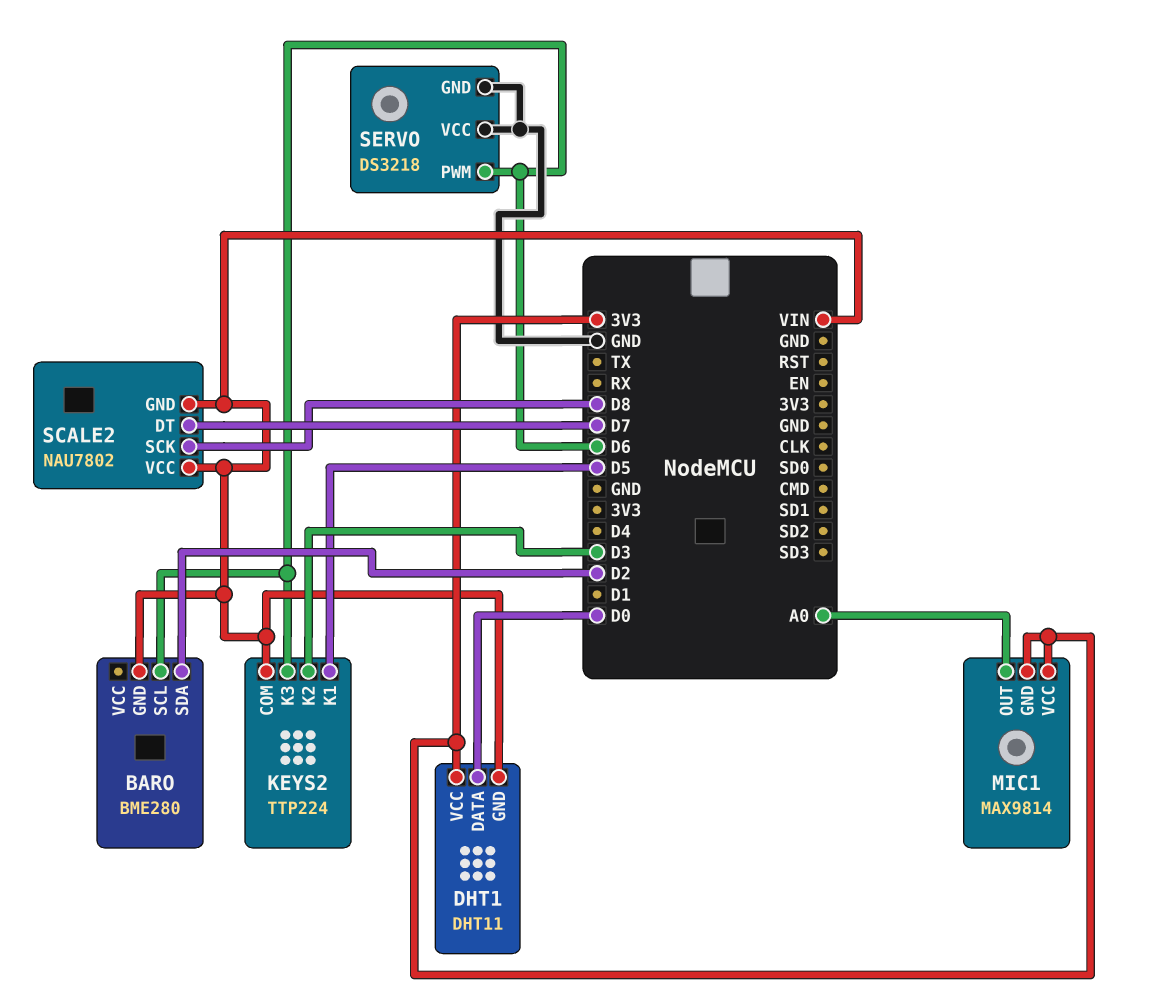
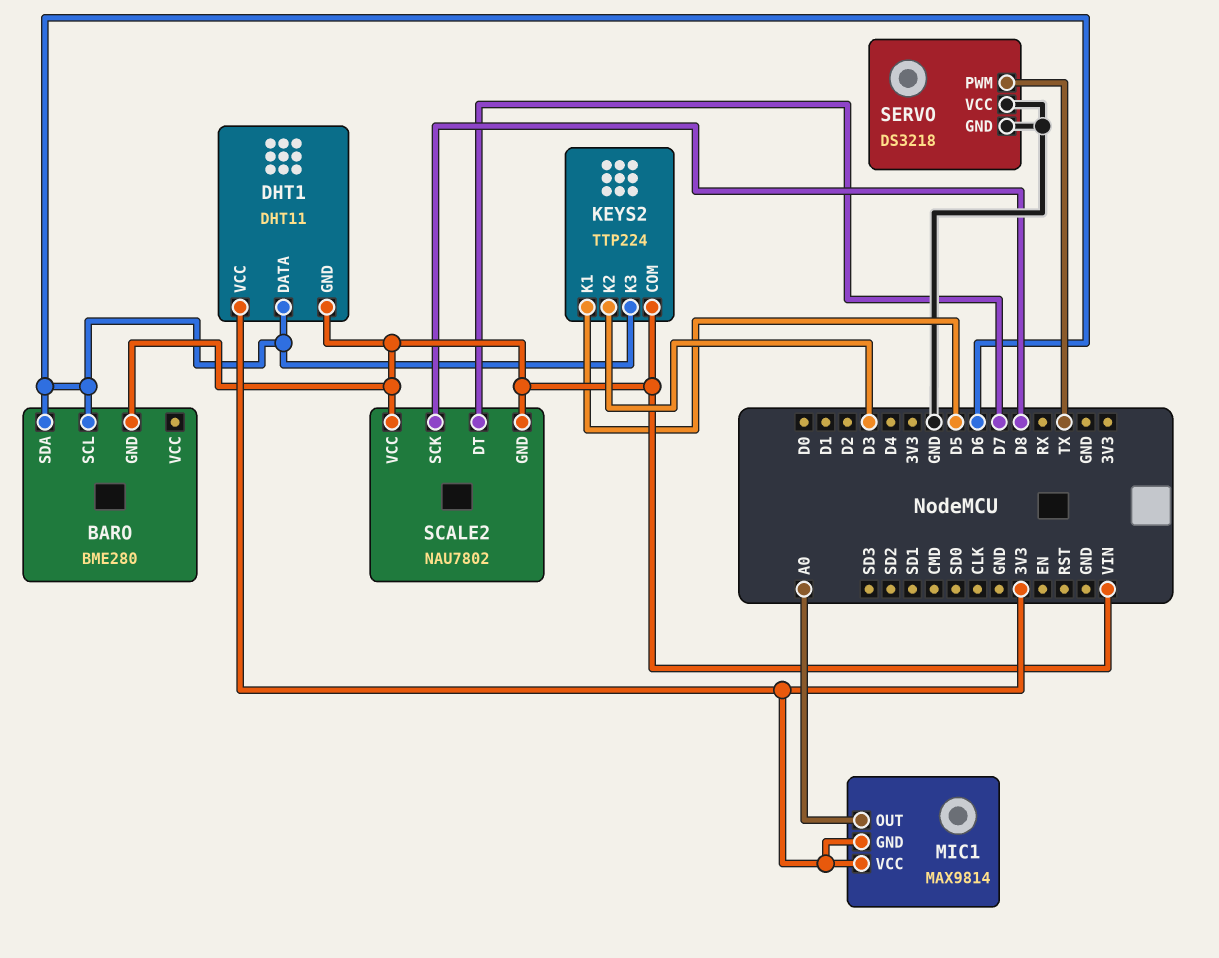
BARO pin SDA: D2 -> D6
DHT1 pin DATA: D0 -> D6
SERVO pin PWM: D6 -> TX

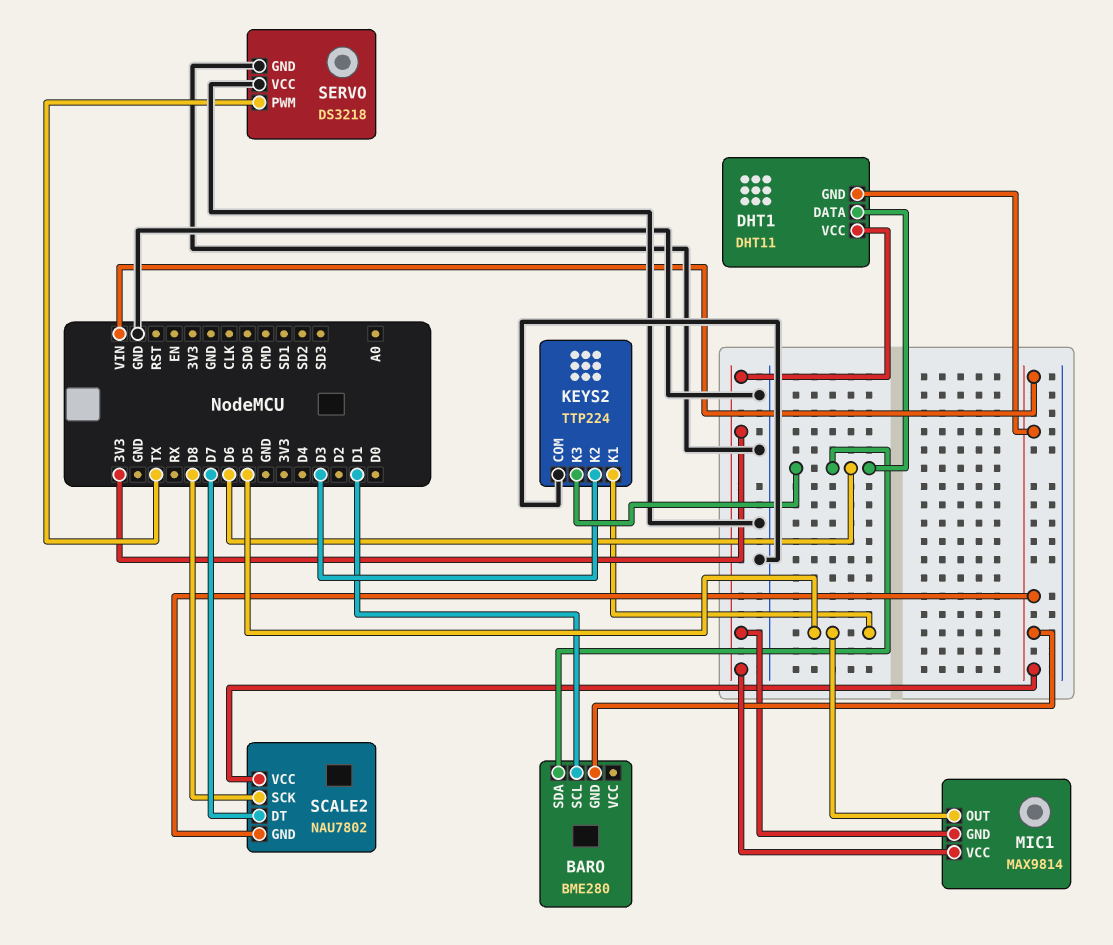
BARO pin SCL: D6 -> D1
KEYS2 pin COM: VIN -> GND
MIC1 pin OUT: A0 -> D5

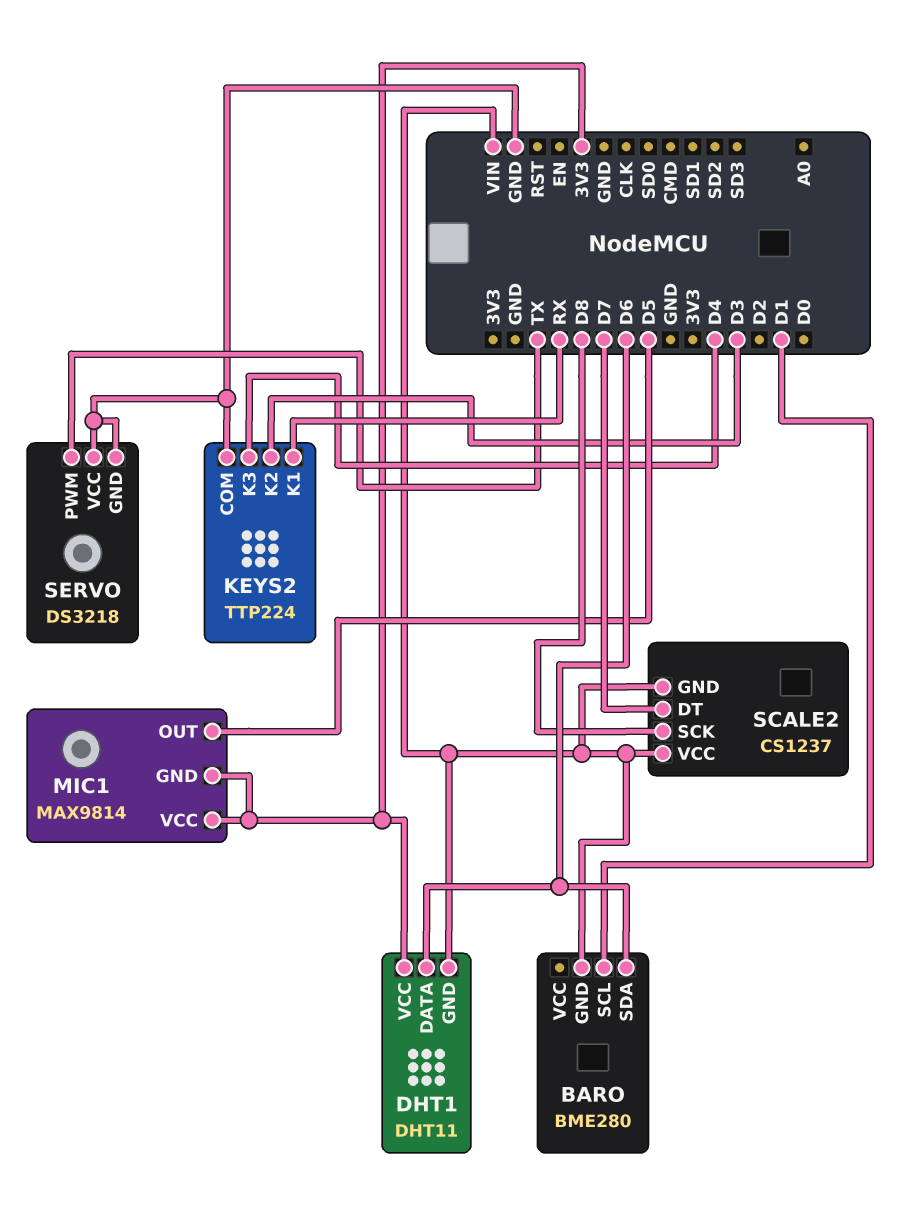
KEYS2 pin K1: D5 -> RX
KEYS2 pin K3: D6 -> D4
SCALE2: NAU7802 -> CS1237

